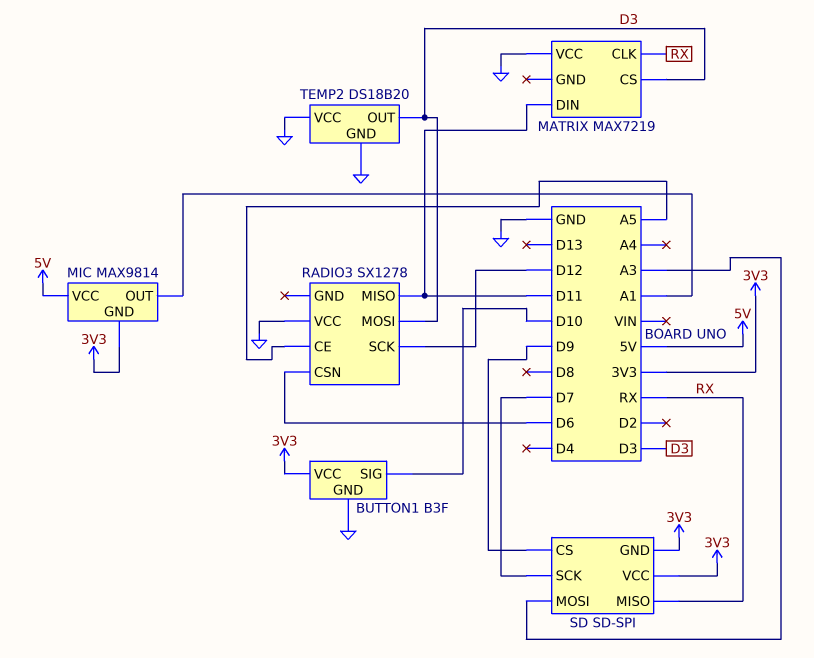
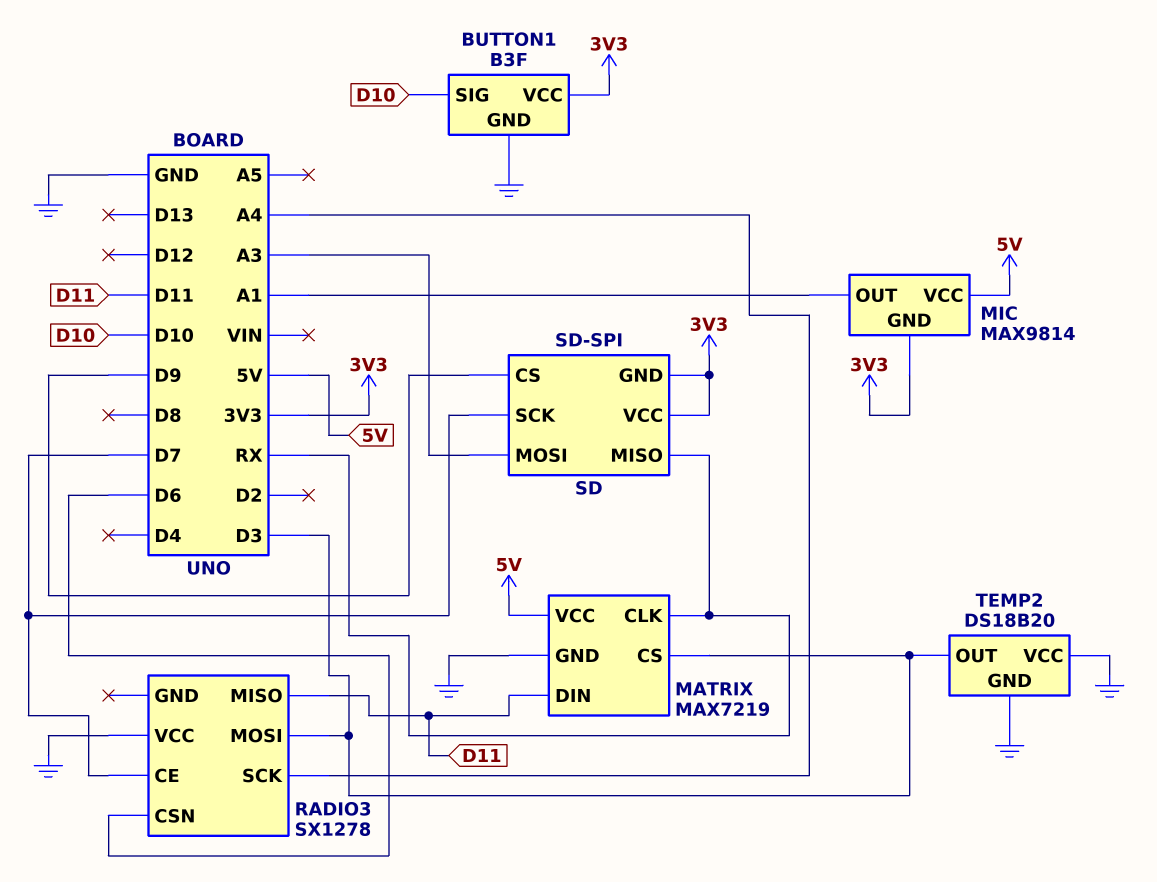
MATRIX pin GND: none -> GND
MATRIX pin VCC: GND -> 5V
RADIO3 pin CE: A5 -> D7
RADIO3 pin SCK: D12 -> A4

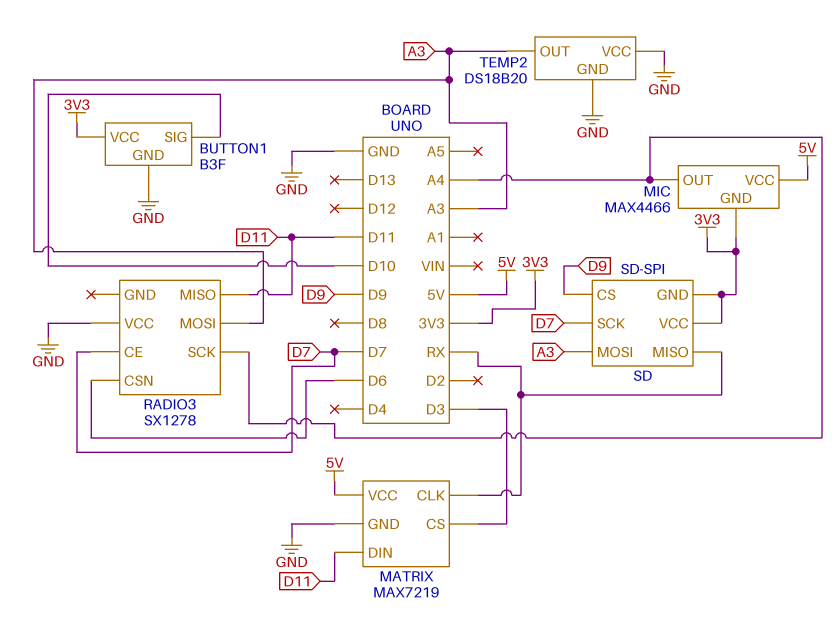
MIC: MAX9814 -> MAX4466
MIC pin OUT: A1 -> A4
RADIO3 pin MOSI: D3 -> A3
TEMP2 pin OUT: D3 -> A3

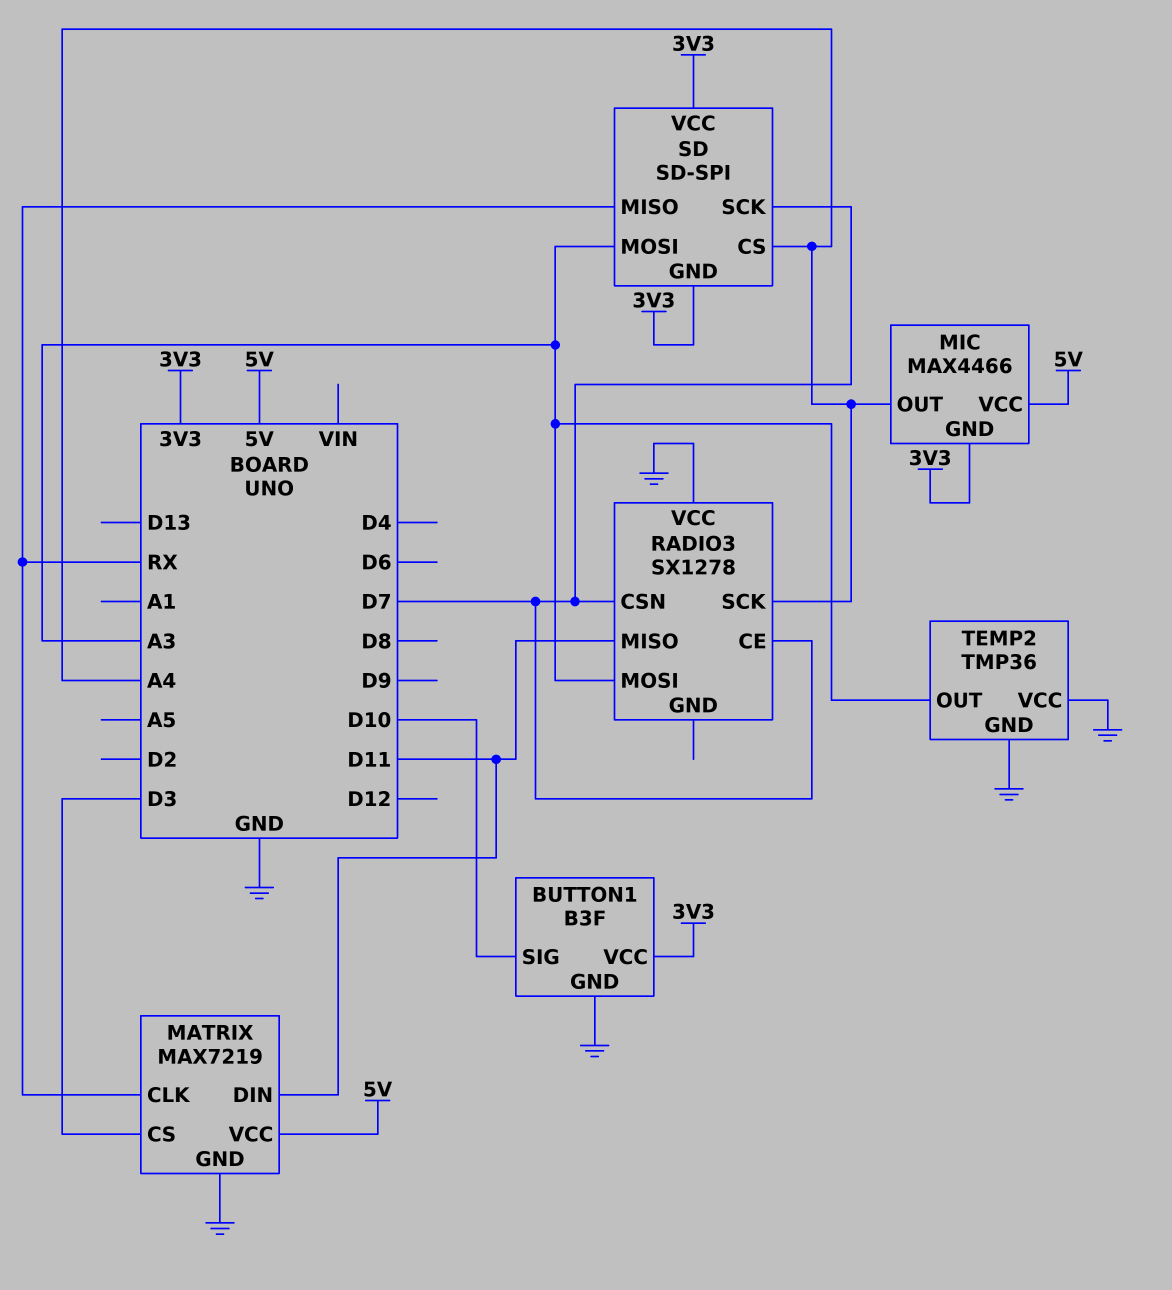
RADIO3 pin CSN: D6 -> D7
SD pin CS: D9 -> A4
TEMP2: DS18B20 -> TMP36

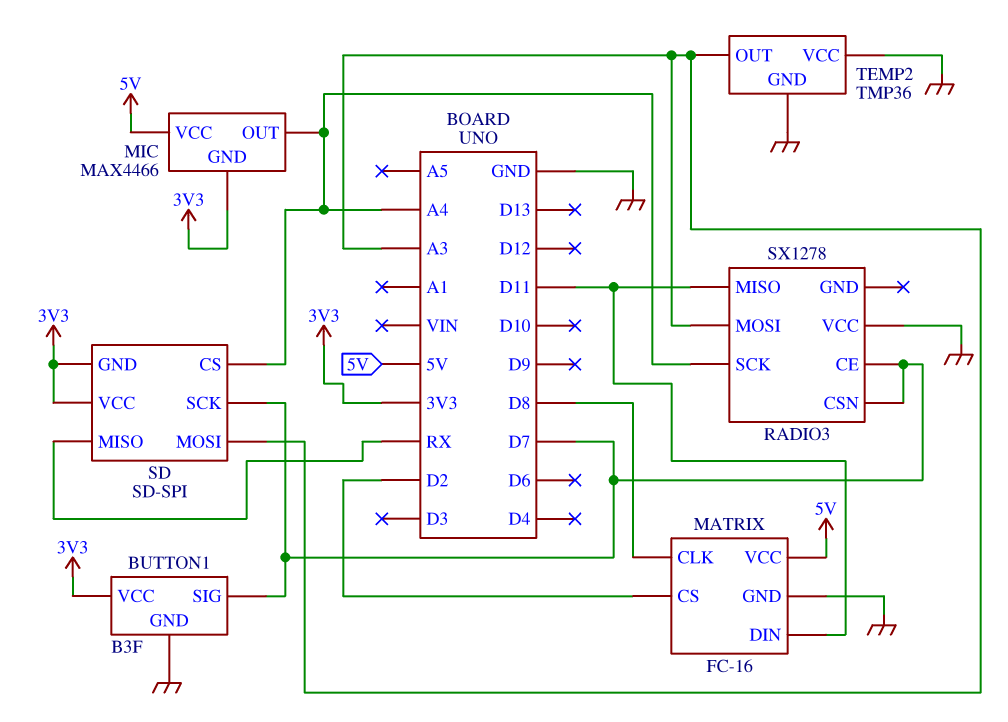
BUTTON1 pin SIG: D10 -> D7
MATRIX: MAX7219 -> FC-16
MATRIX pin CLK: RX -> D8
MATRIX pin CS: D3 -> D2

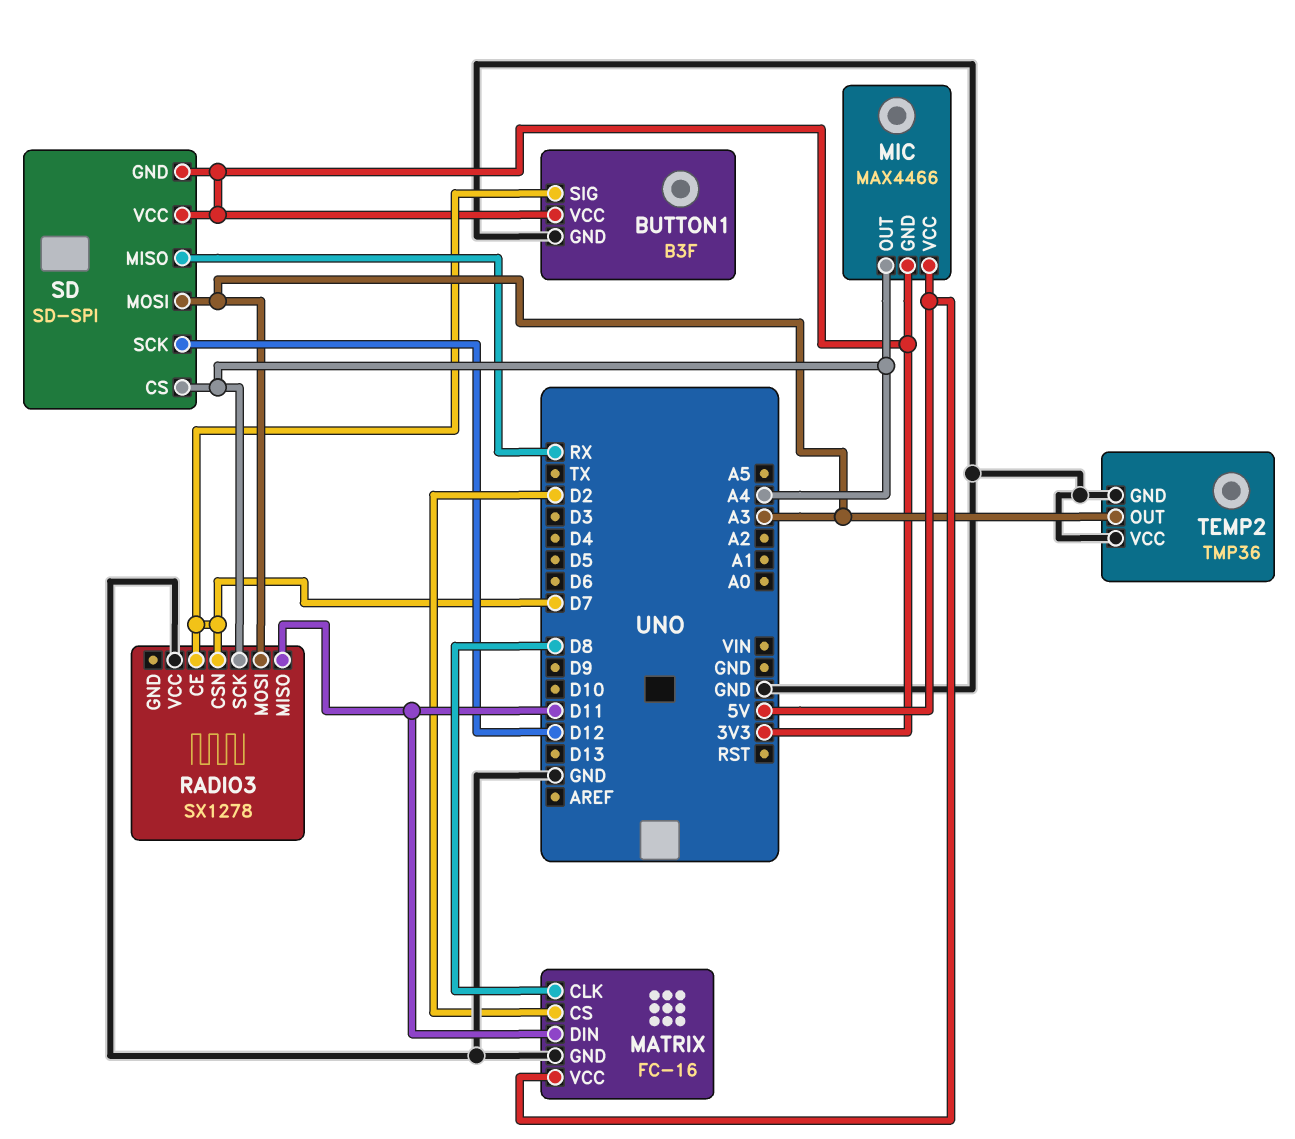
SD pin SCK: D7 -> D12

